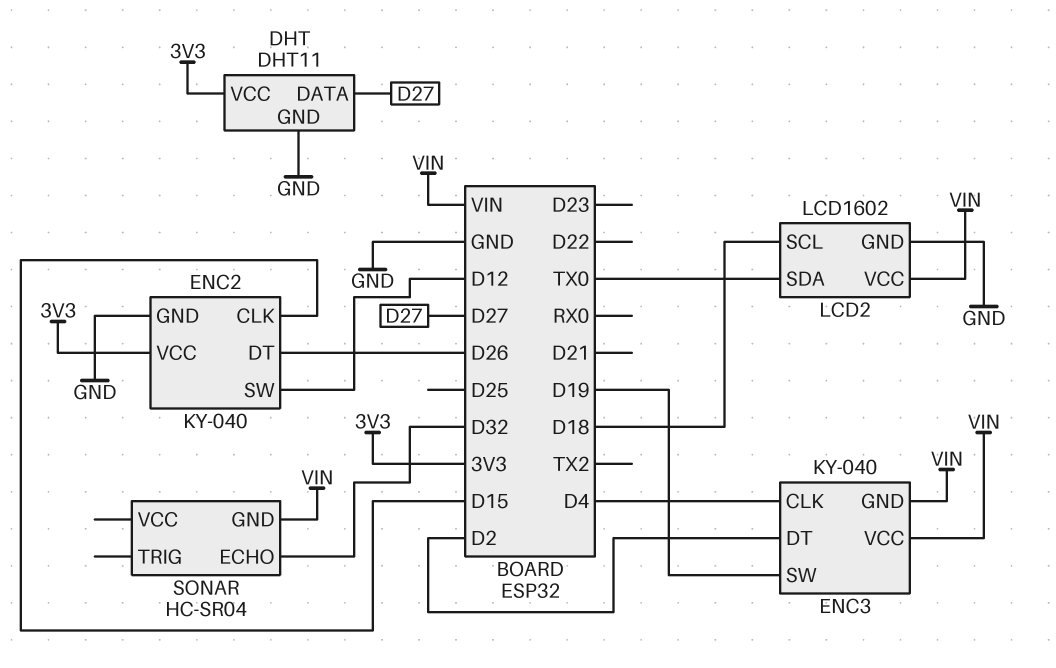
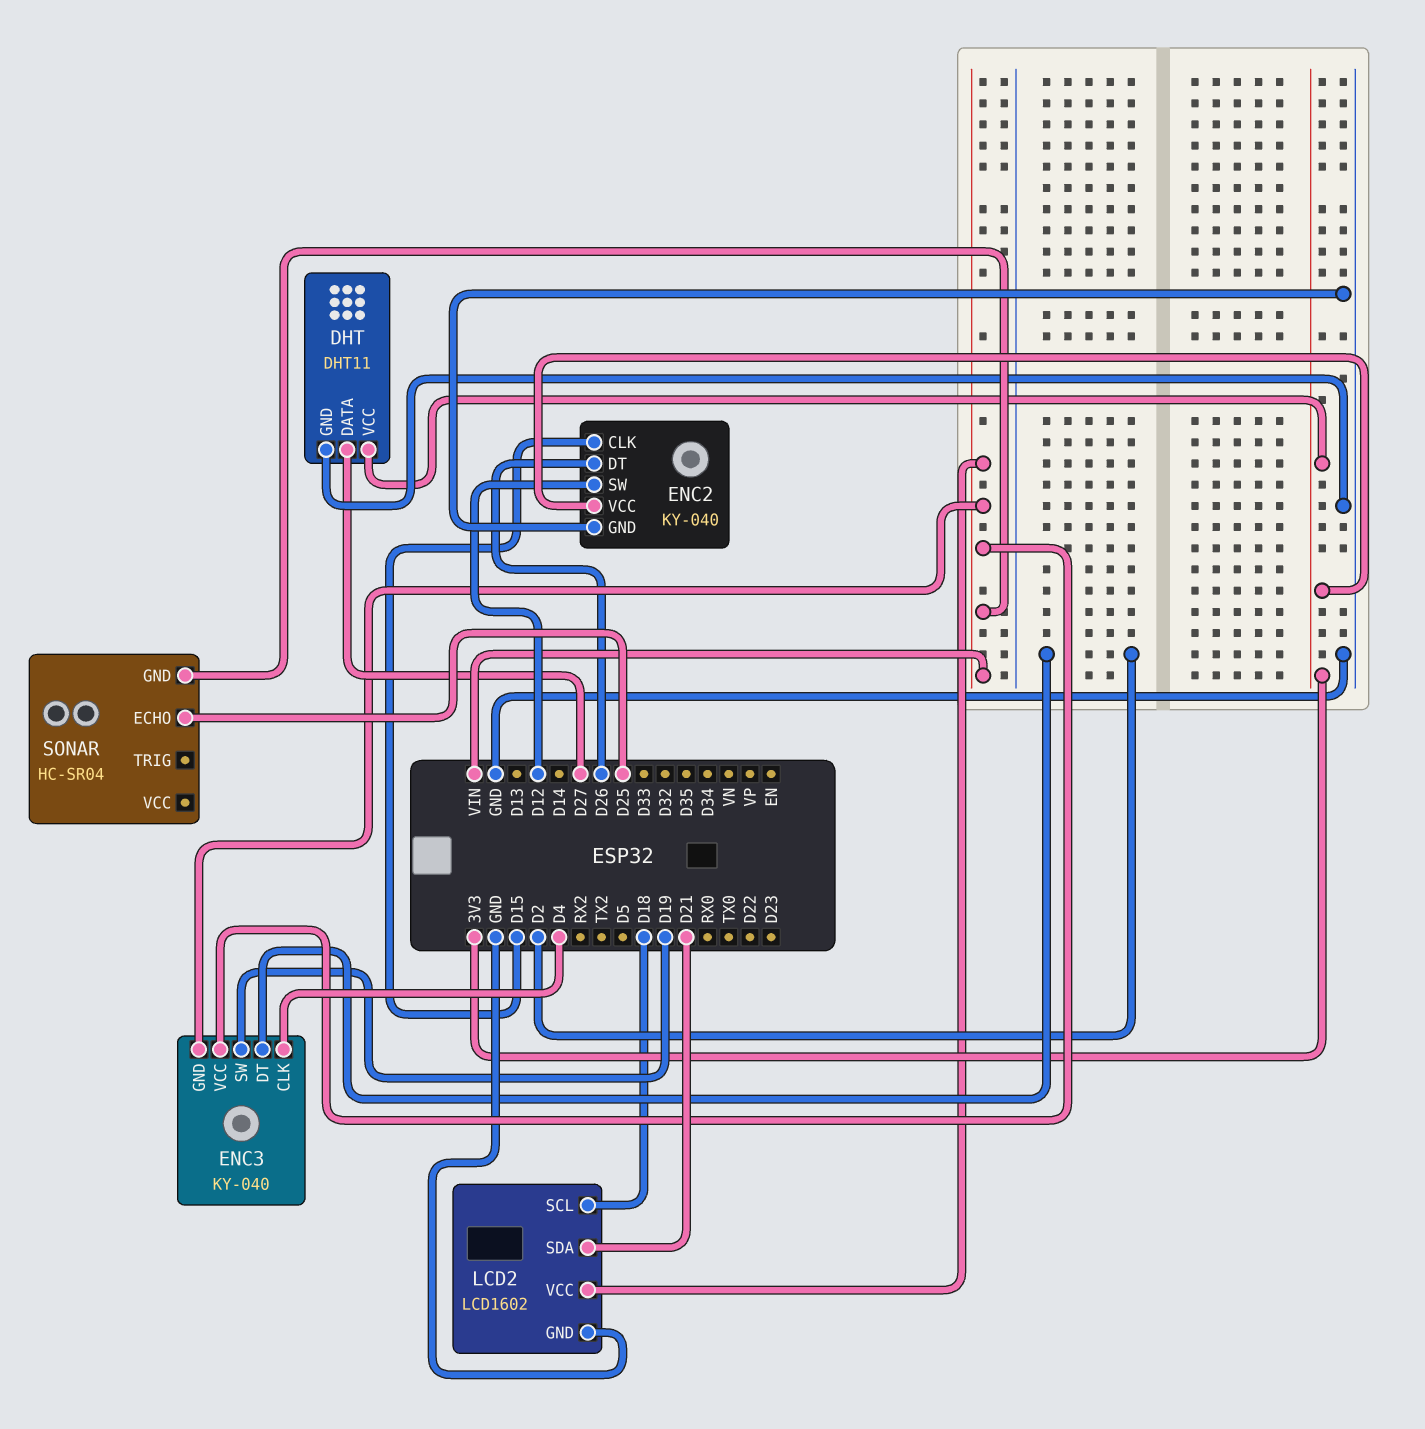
LCD2 pin SDA: TX0 -> D21
SONAR pin ECHO: D32 -> D25

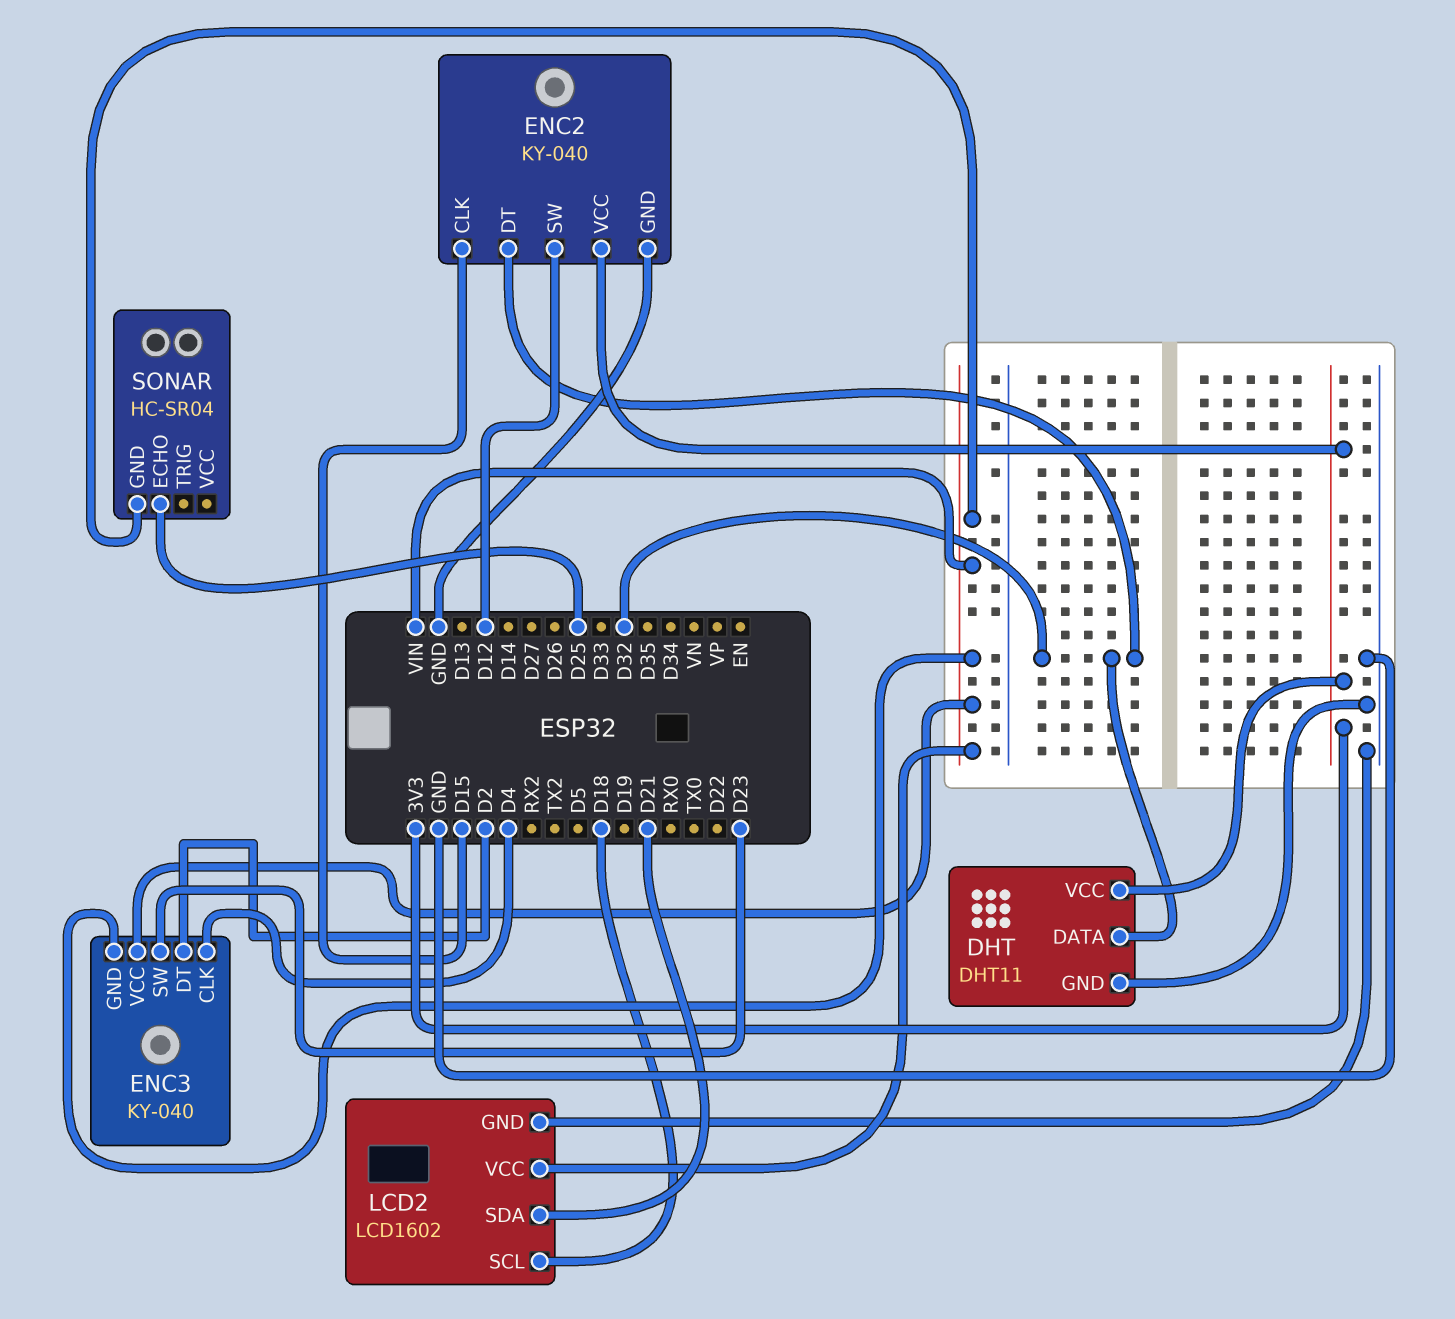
DHT pin DATA: D27 -> D32
ENC2 pin DT: D26 -> D32
ENC3 pin SW: D19 -> D23

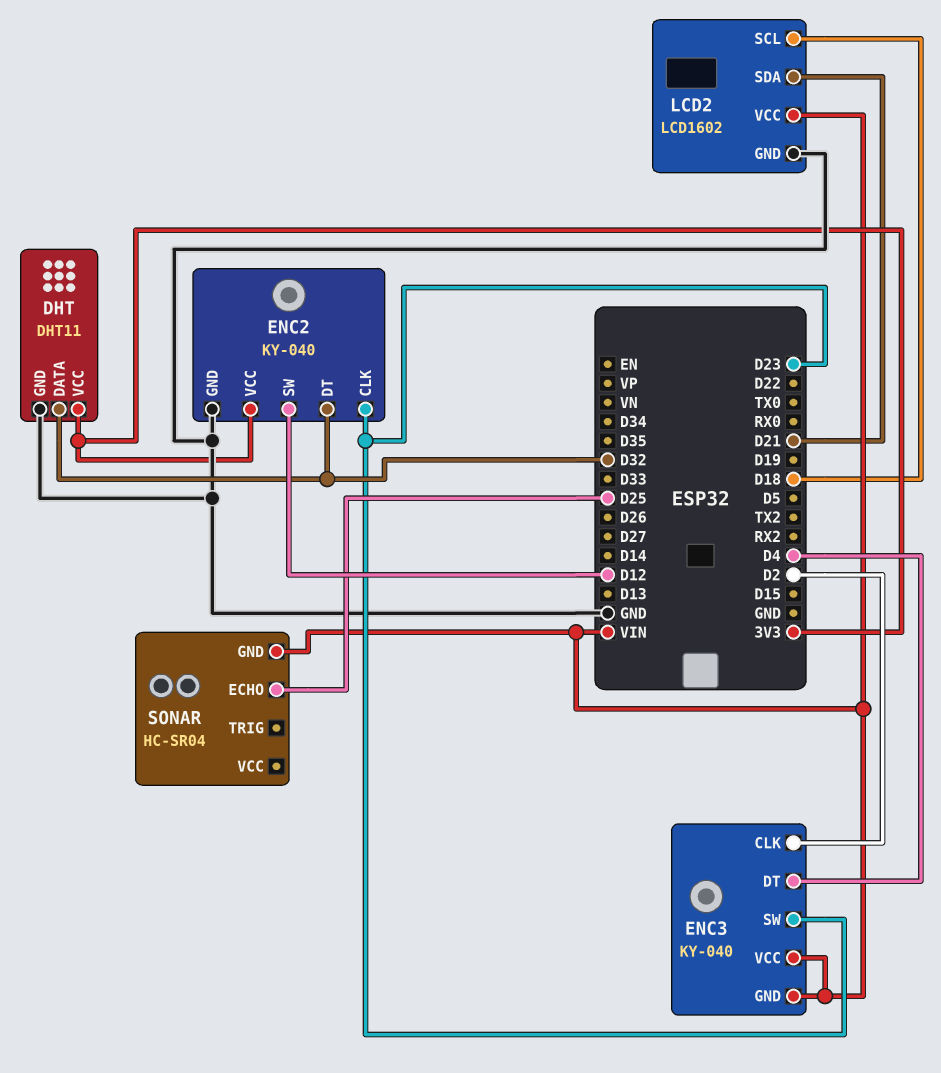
ENC2 pin CLK: D15 -> D23
ENC3 pin CLK: D4 -> D2
ENC3 pin DT: D2 -> D4

